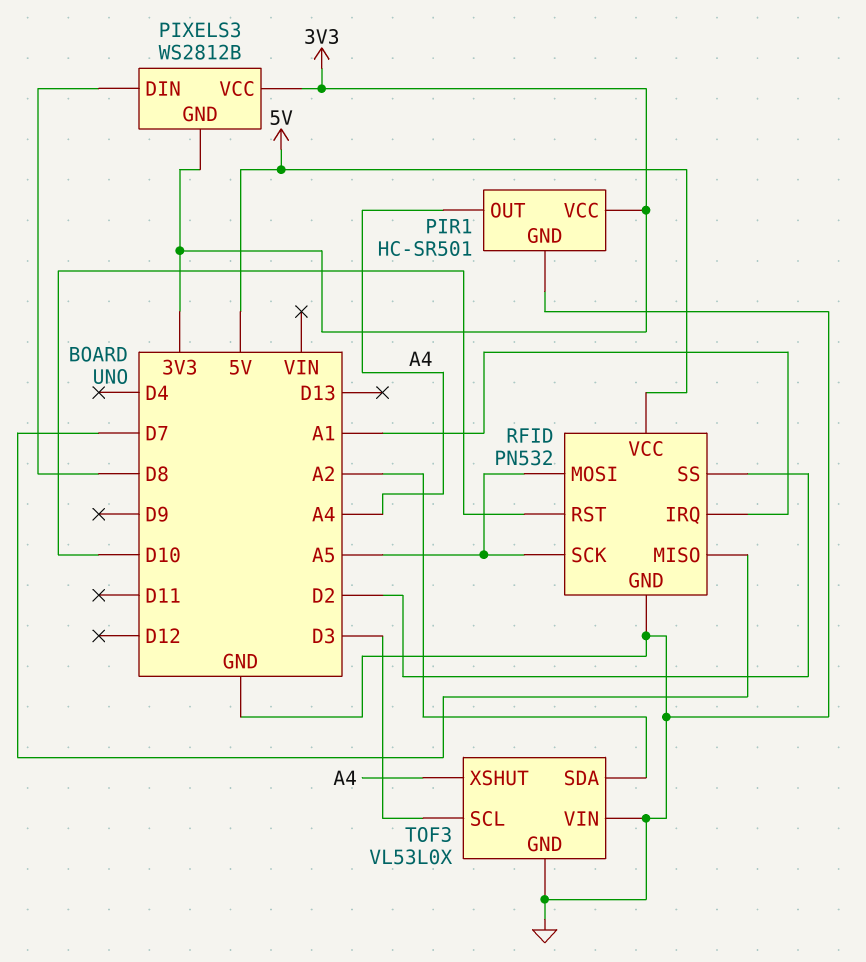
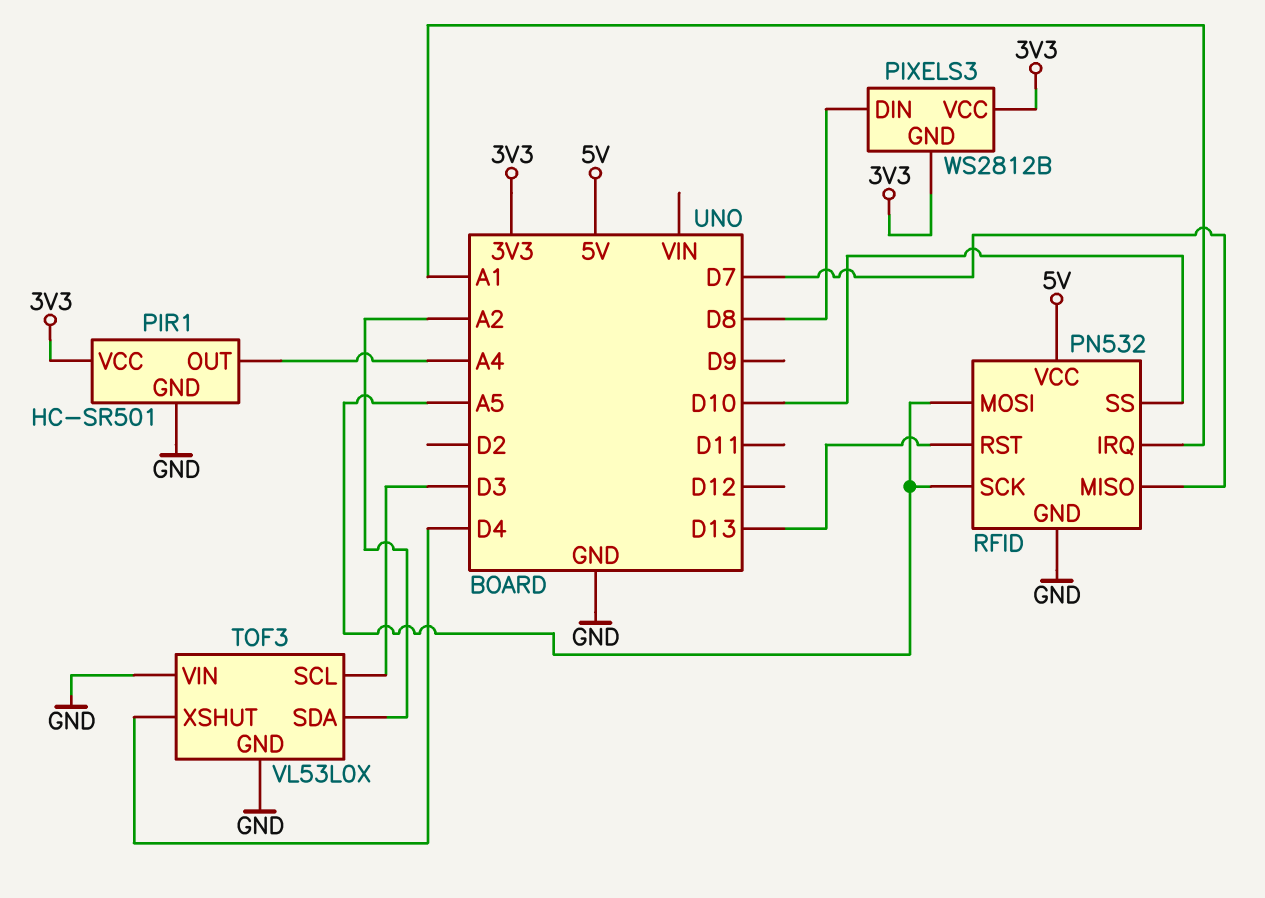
RFID pin RST: D10 -> D13
RFID pin SS: D2 -> D10
TOF3 pin XSHUT: A4 -> D4

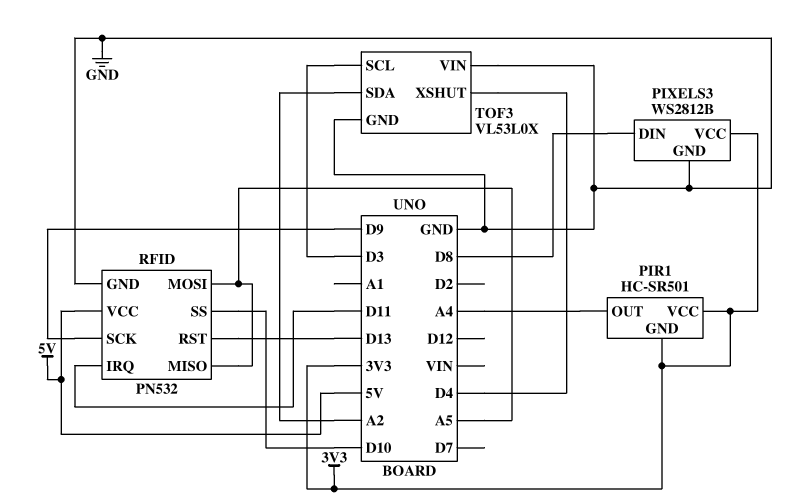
PIR1 pin GND: GND -> 3V3
PIXELS3 pin GND: 3V3 -> GND
RFID pin IRQ: A1 -> D11
RFID pin MISO: D7 -> A5
RFID pin SCK: A5 -> D9

